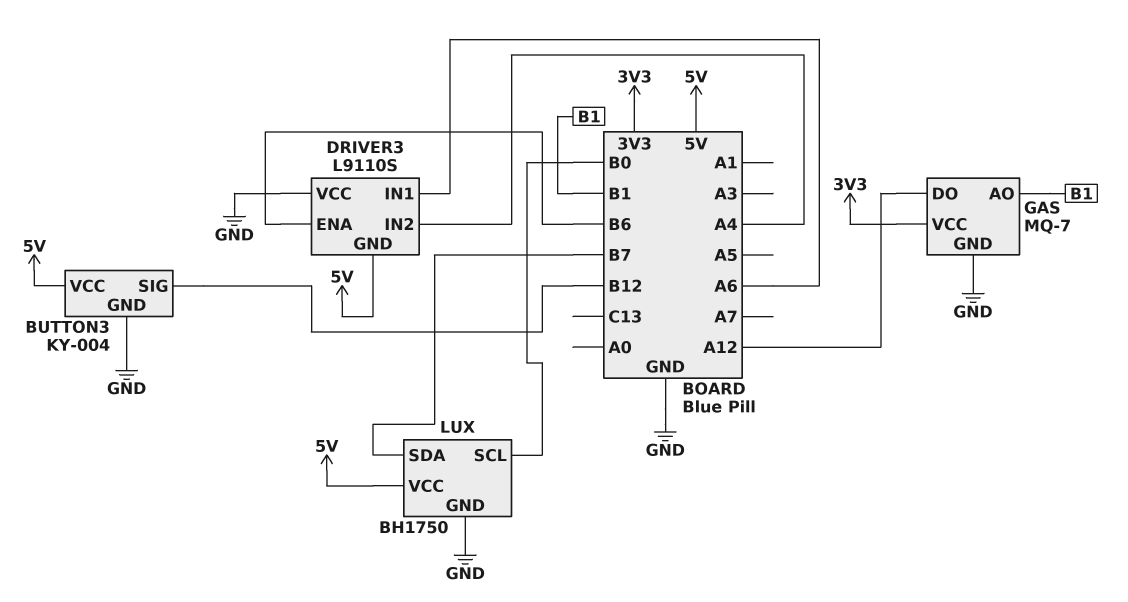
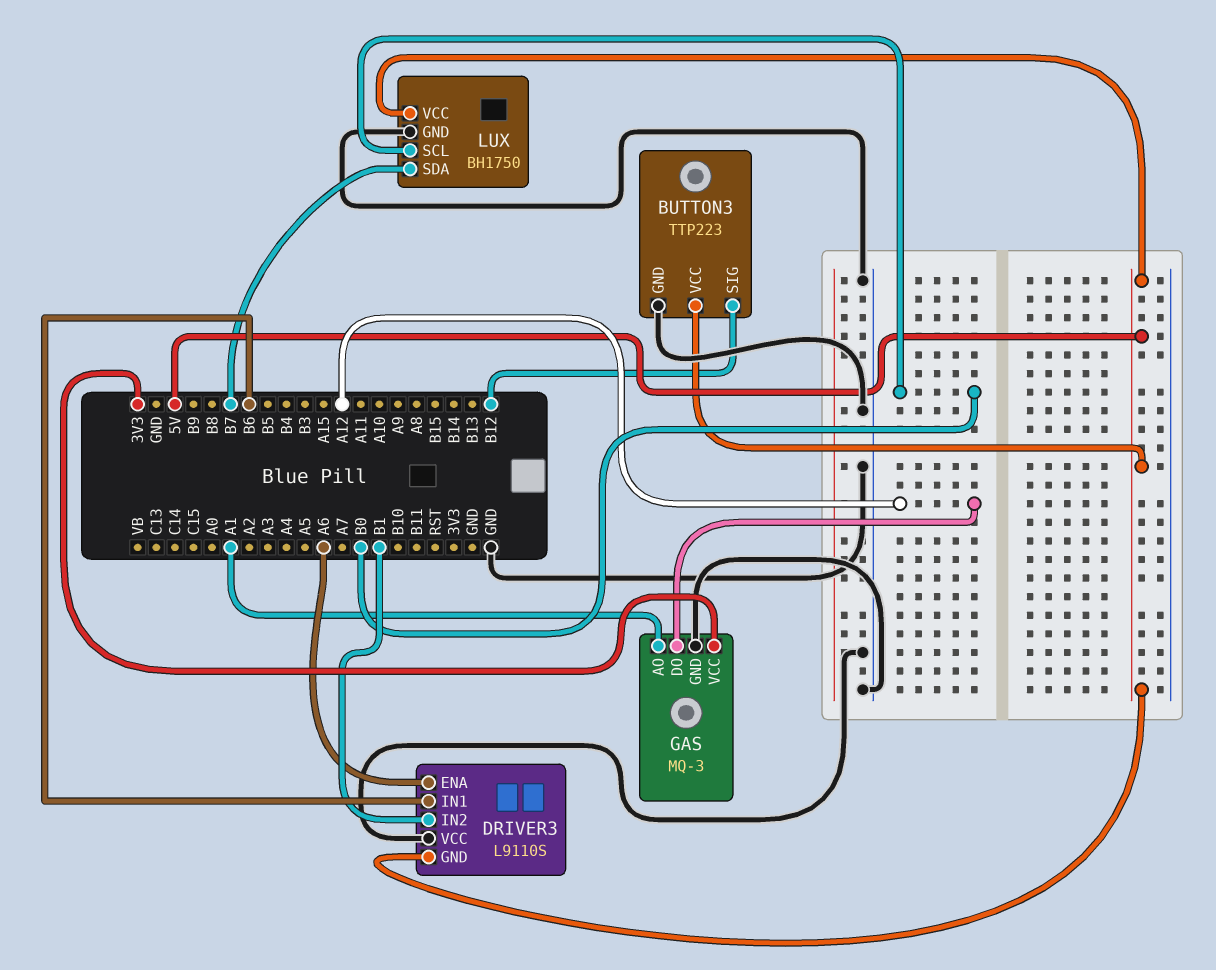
BUTTON3: KY-004 -> TTP223
DRIVER3 pin ENA: B6 -> A6
DRIVER3 pin IN1: A6 -> B6
DRIVER3 pin IN2: A4 -> B1
GAS: MQ-7 -> MQ-3
GAS pin AO: B1 -> A1

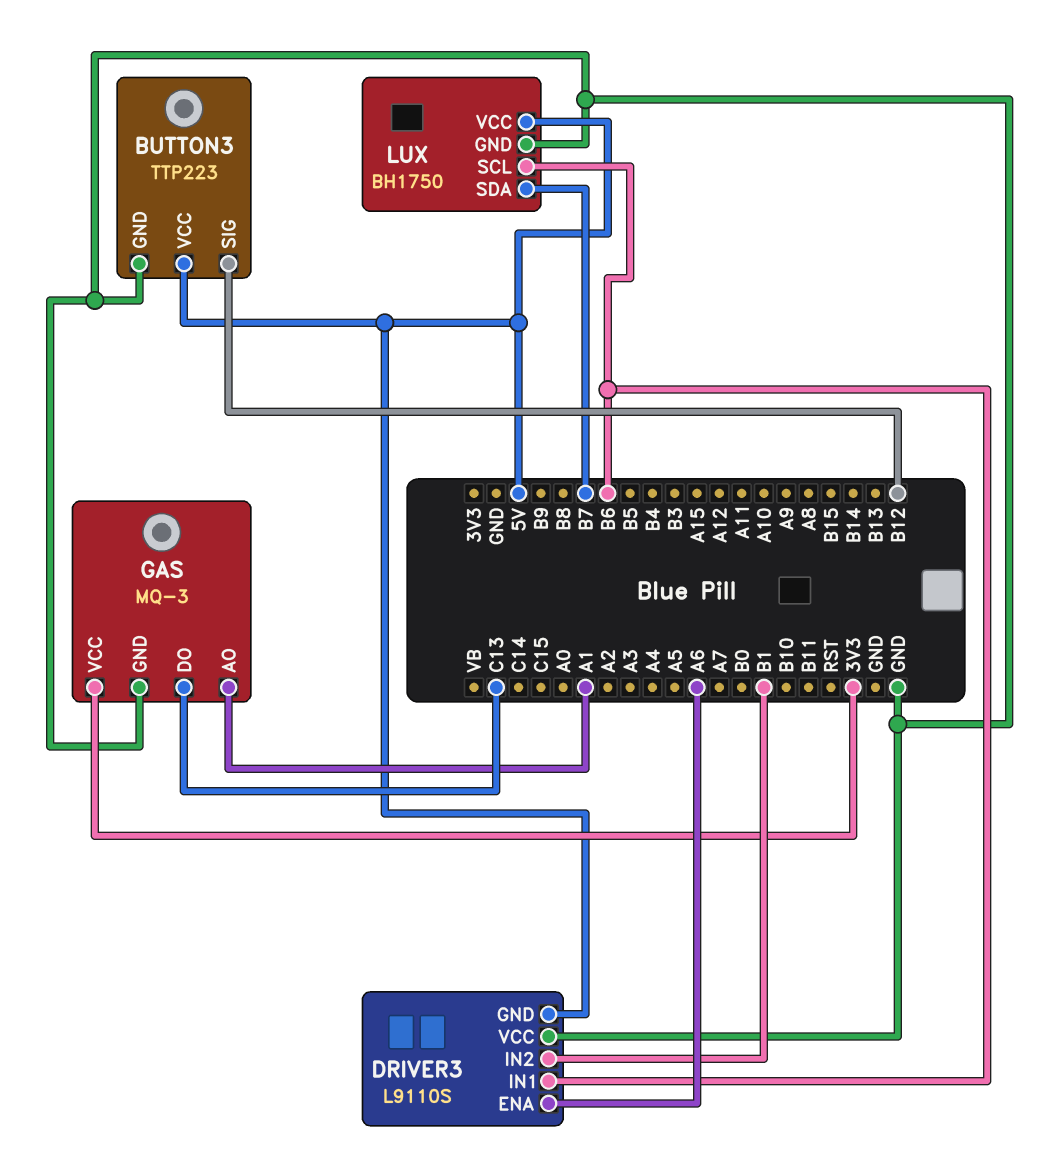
GAS pin DO: A12 -> C13
LUX pin SCL: B0 -> B6

